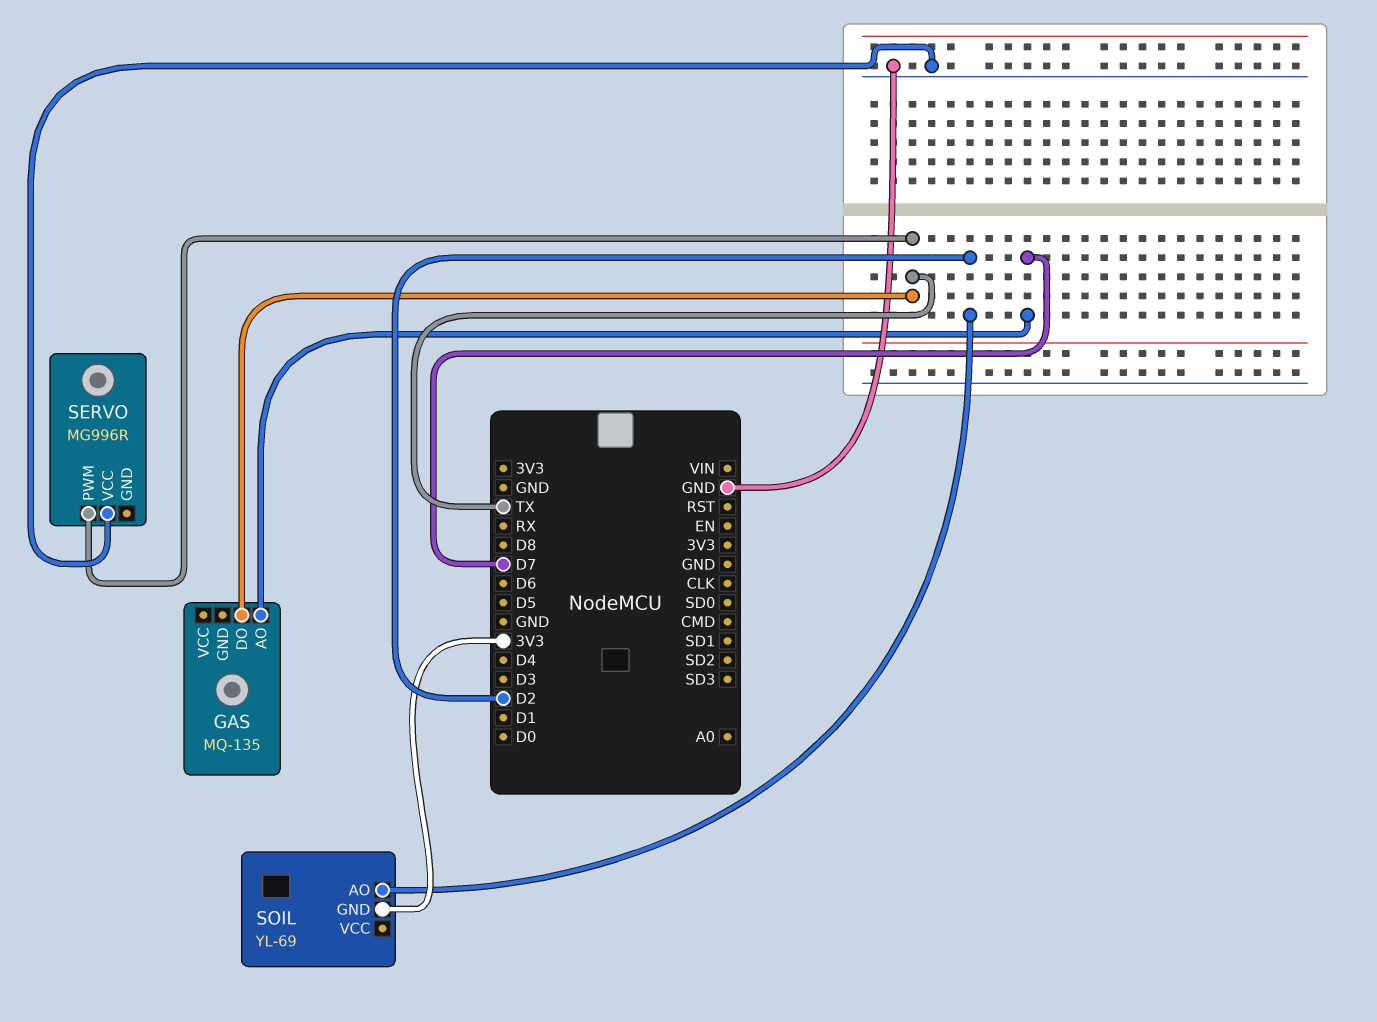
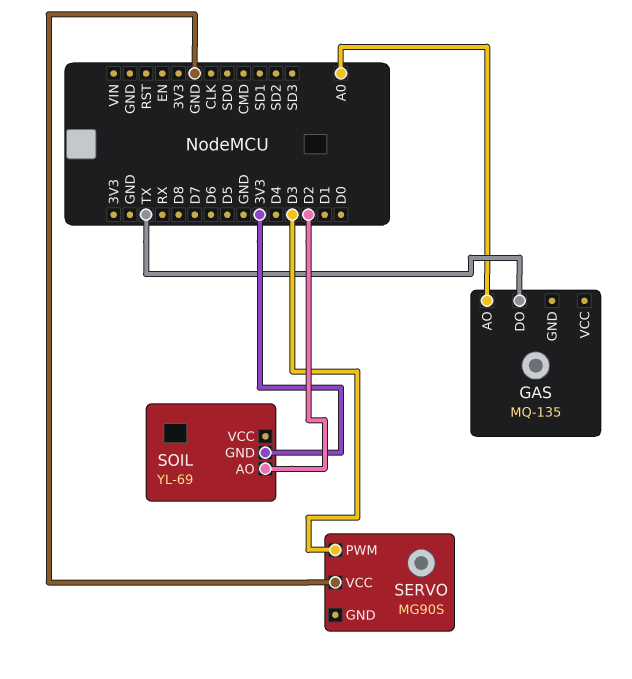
GAS pin AO: D7 -> A0
SERVO: MG996R -> MG90S
SERVO pin PWM: TX -> D3

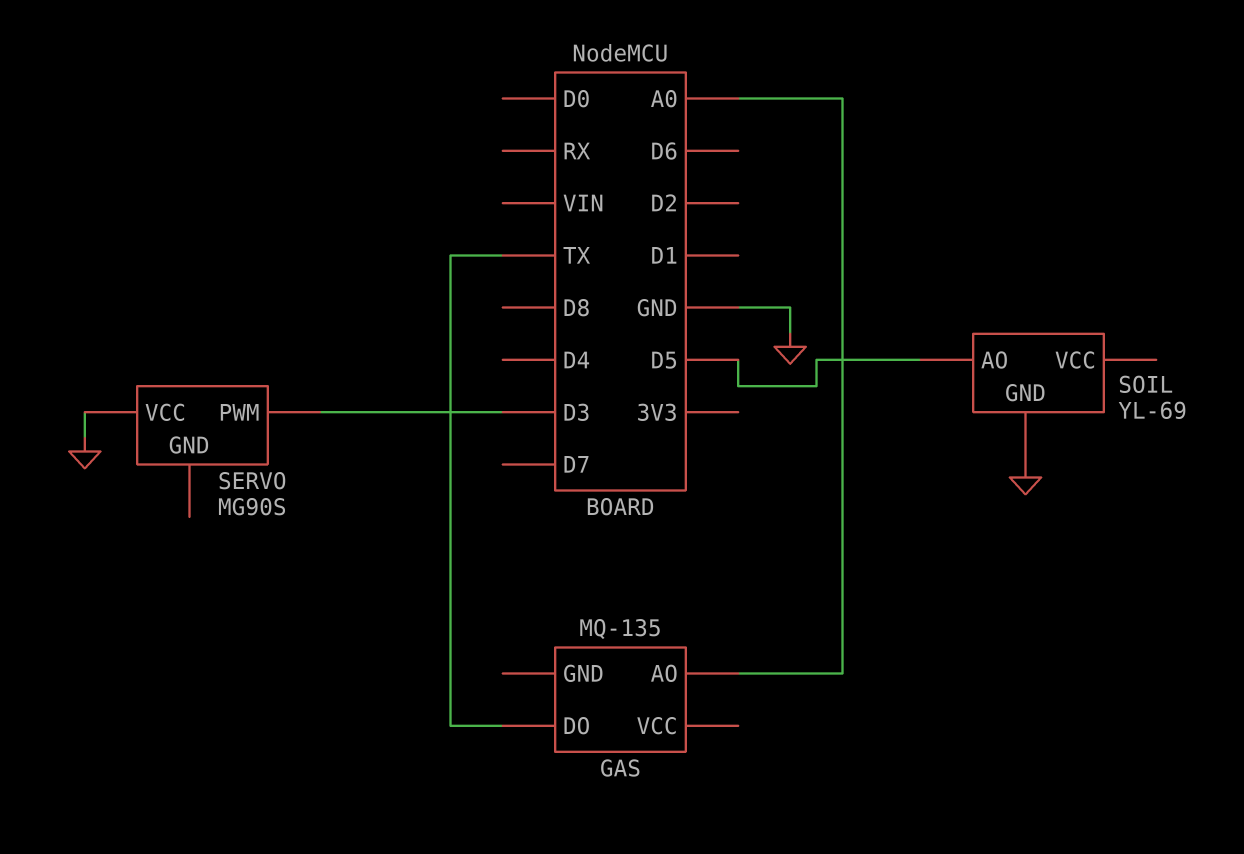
SOIL pin AO: D2 -> D5
SOIL pin GND: 3V3 -> GND

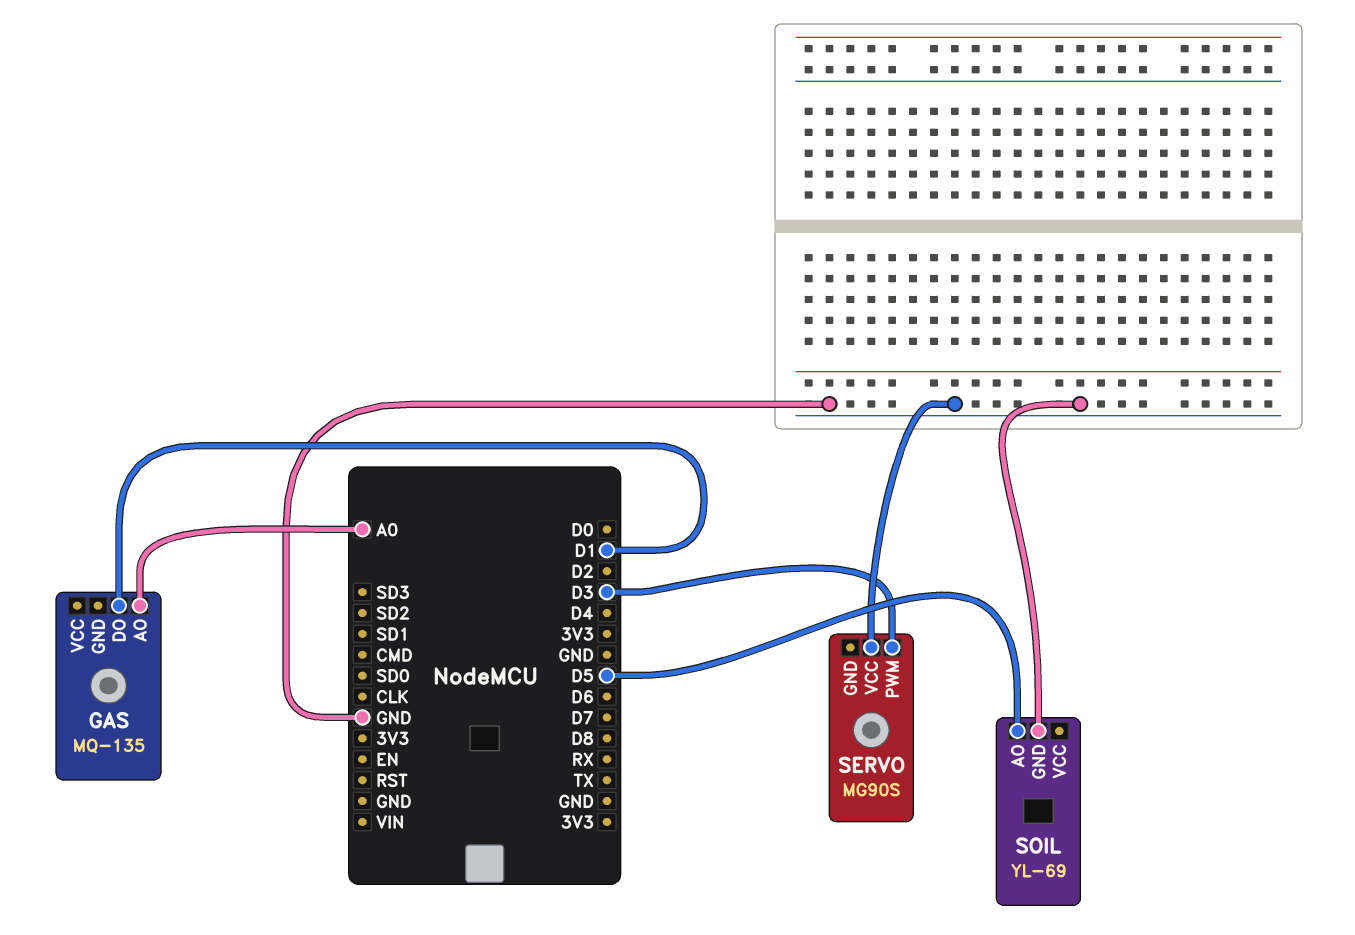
GAS pin DO: TX -> D1

